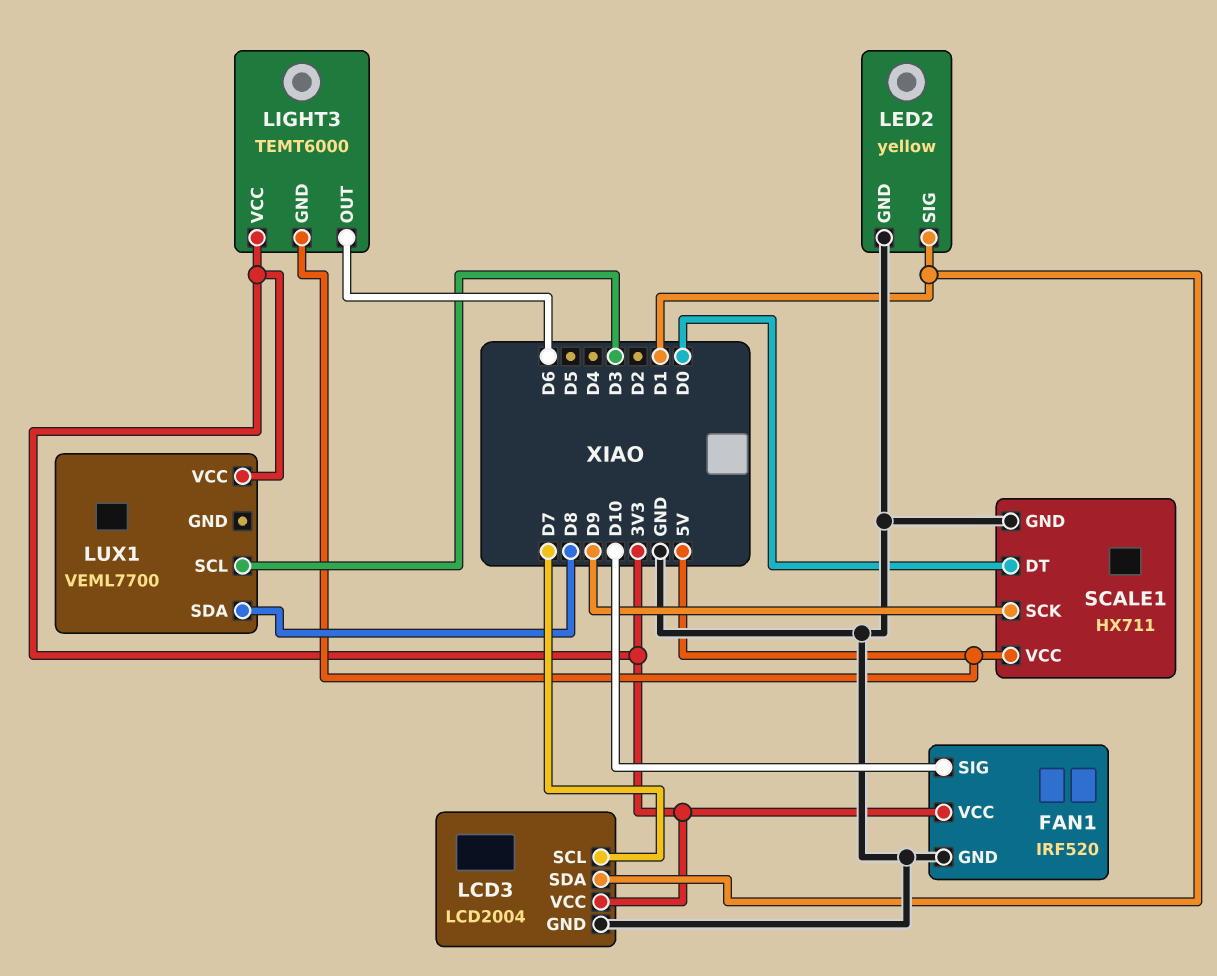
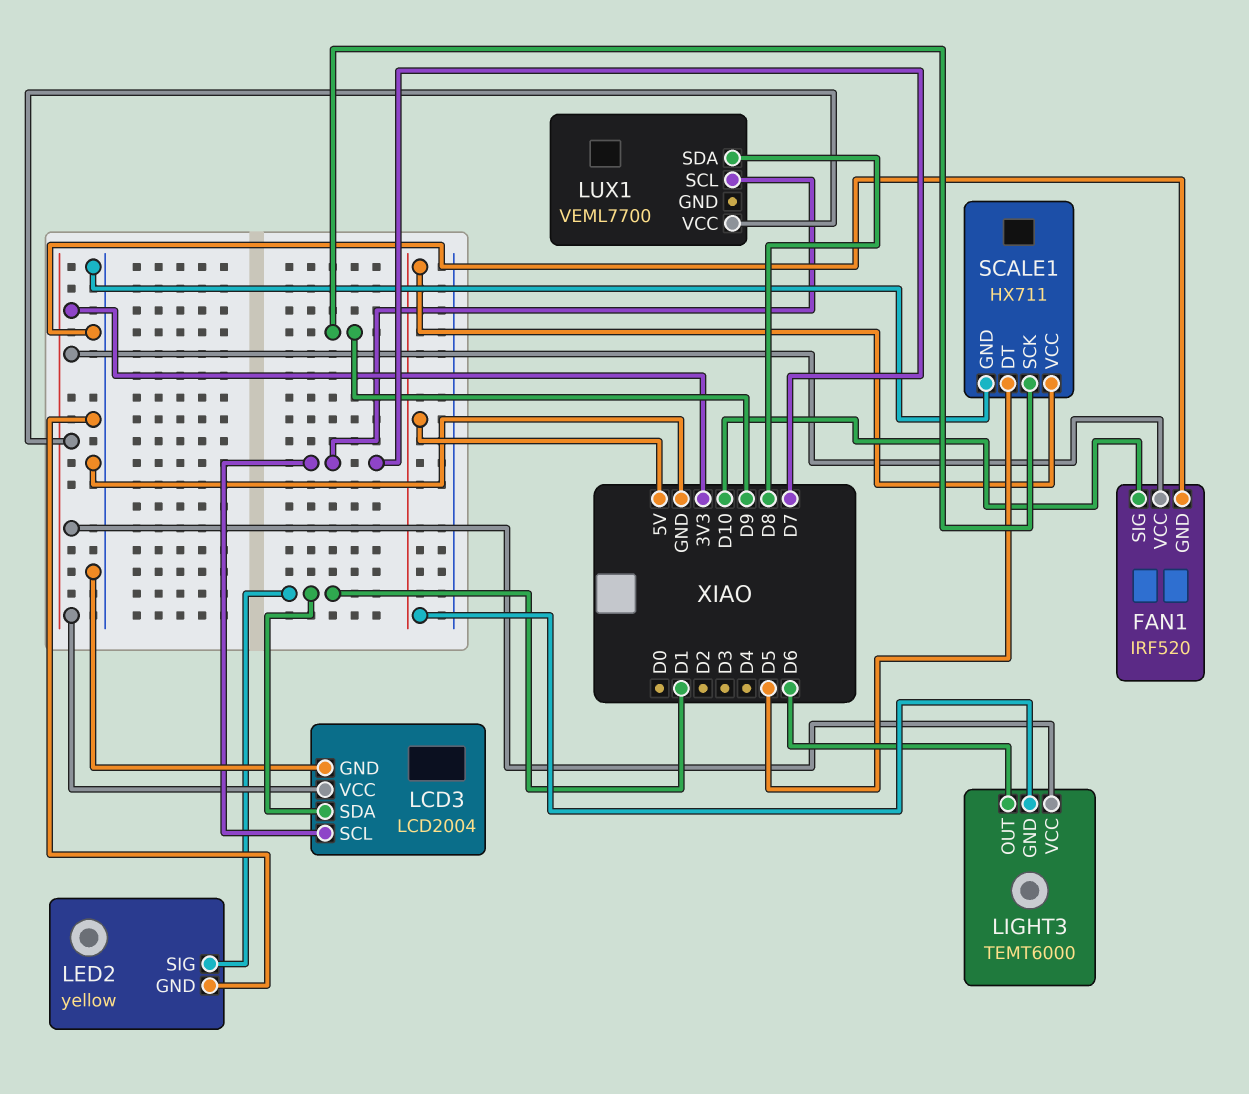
LUX1 pin SCL: D3 -> D7
SCALE1 pin DT: D0 -> D5

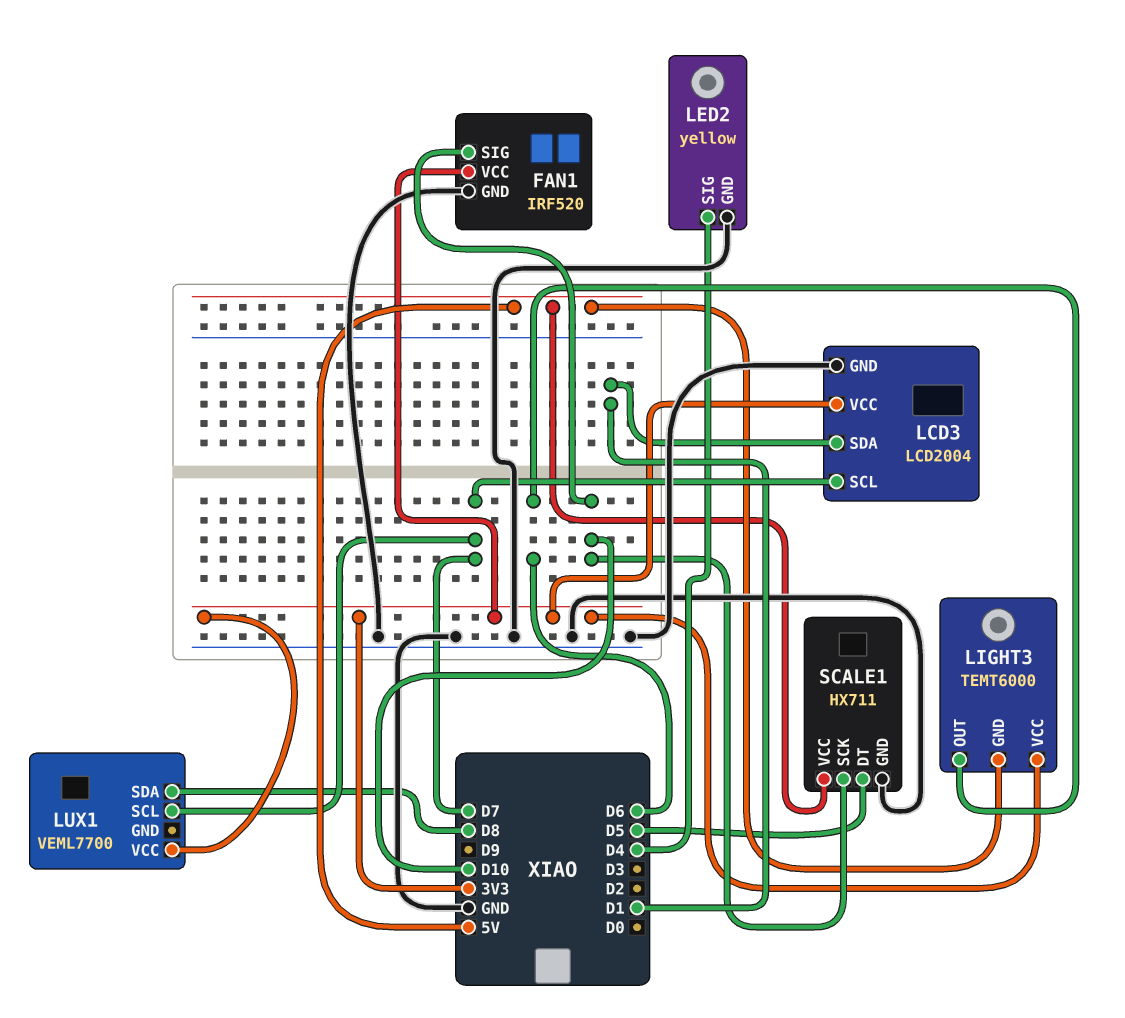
LED2 pin SIG: D1 -> D4
SCALE1 pin SCK: D9 -> D10

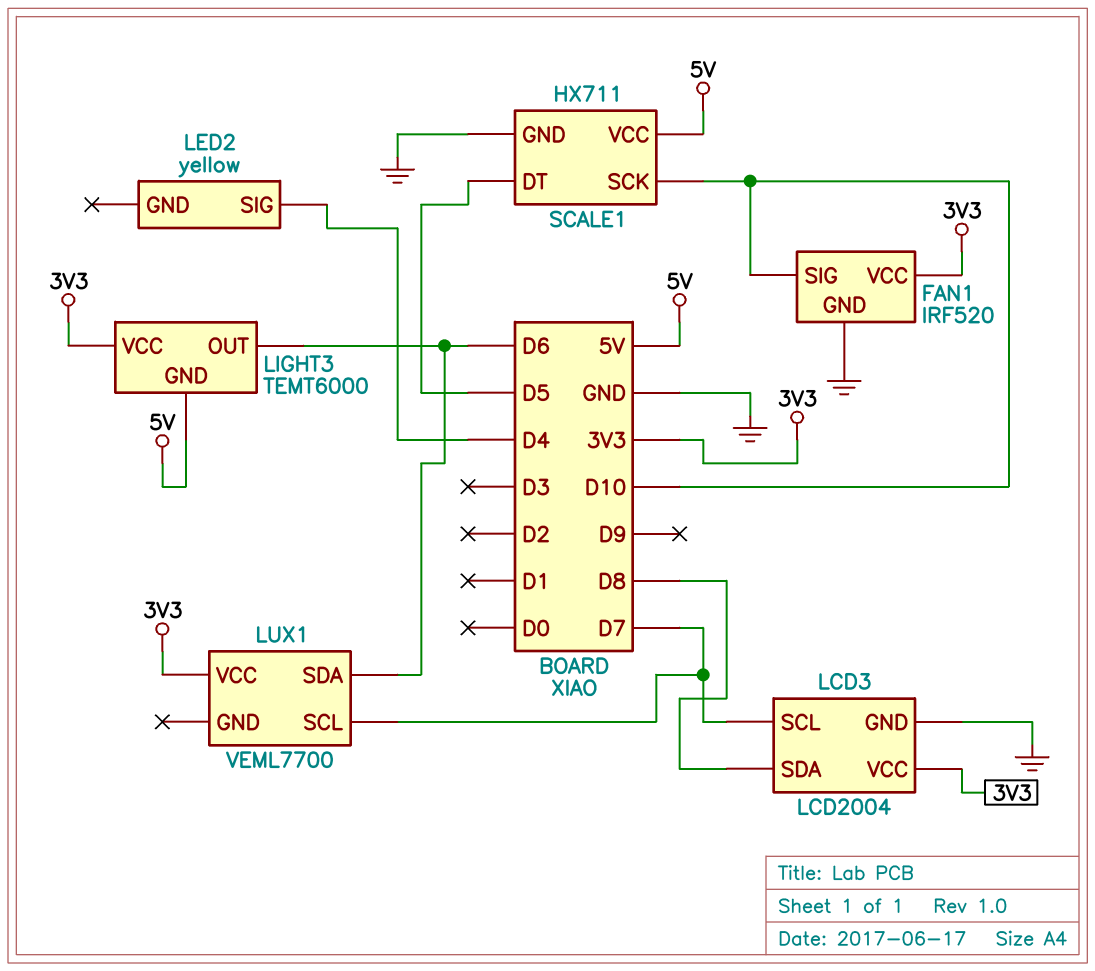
LCD3 pin SDA: D1 -> D8
LED2 pin GND: GND -> none
LUX1 pin SDA: D8 -> D6

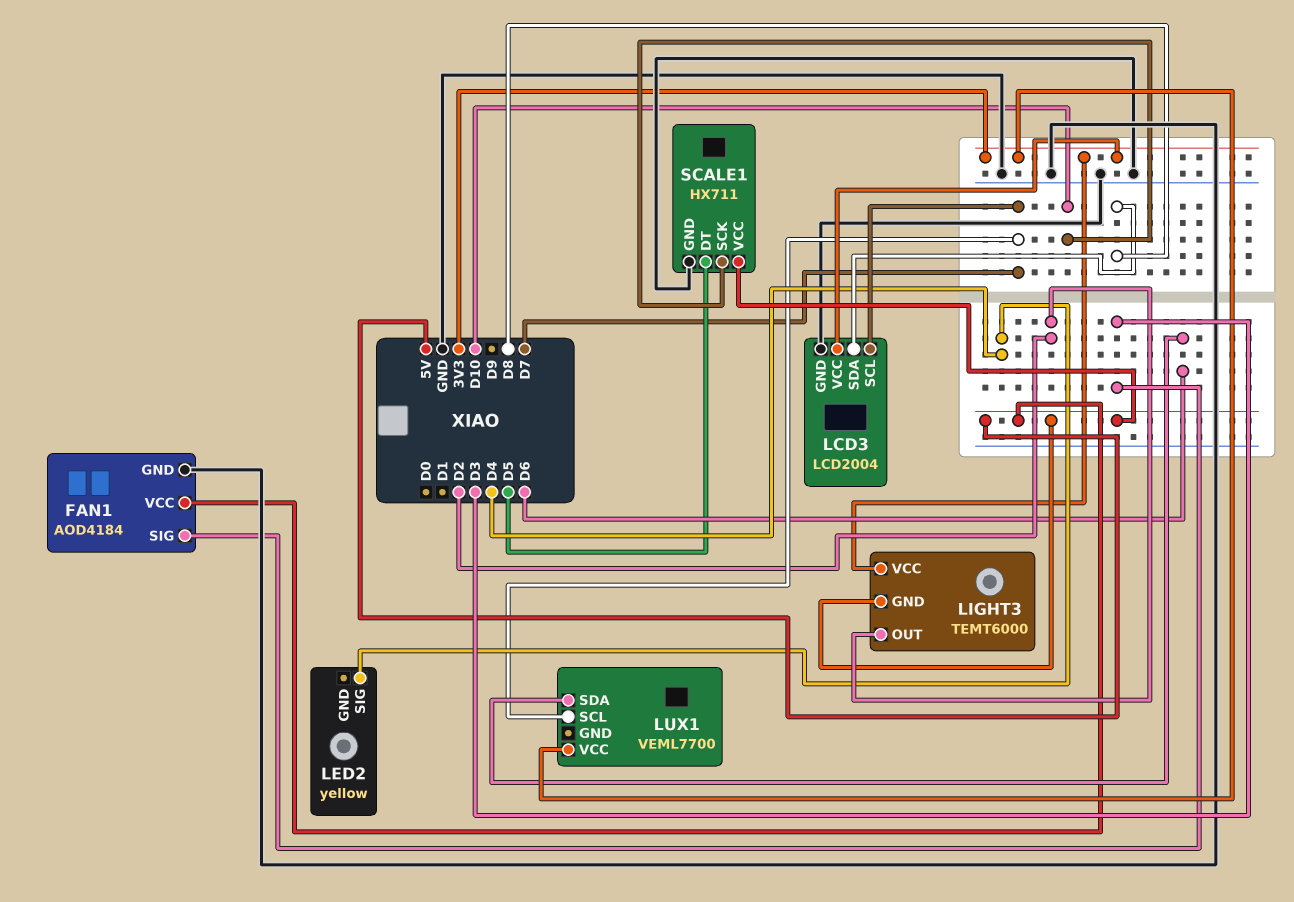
FAN1: IRF520 -> AOD4184
FAN1 pin SIG: D10 -> D3
FAN1 pin VCC: 3V3 -> 5V
LIGHT3 pin OUT: D6 -> D2

